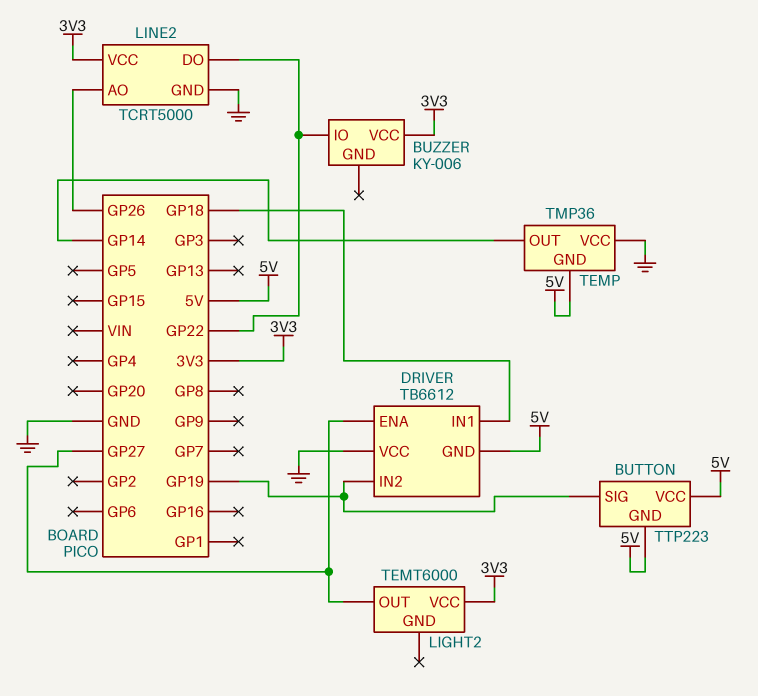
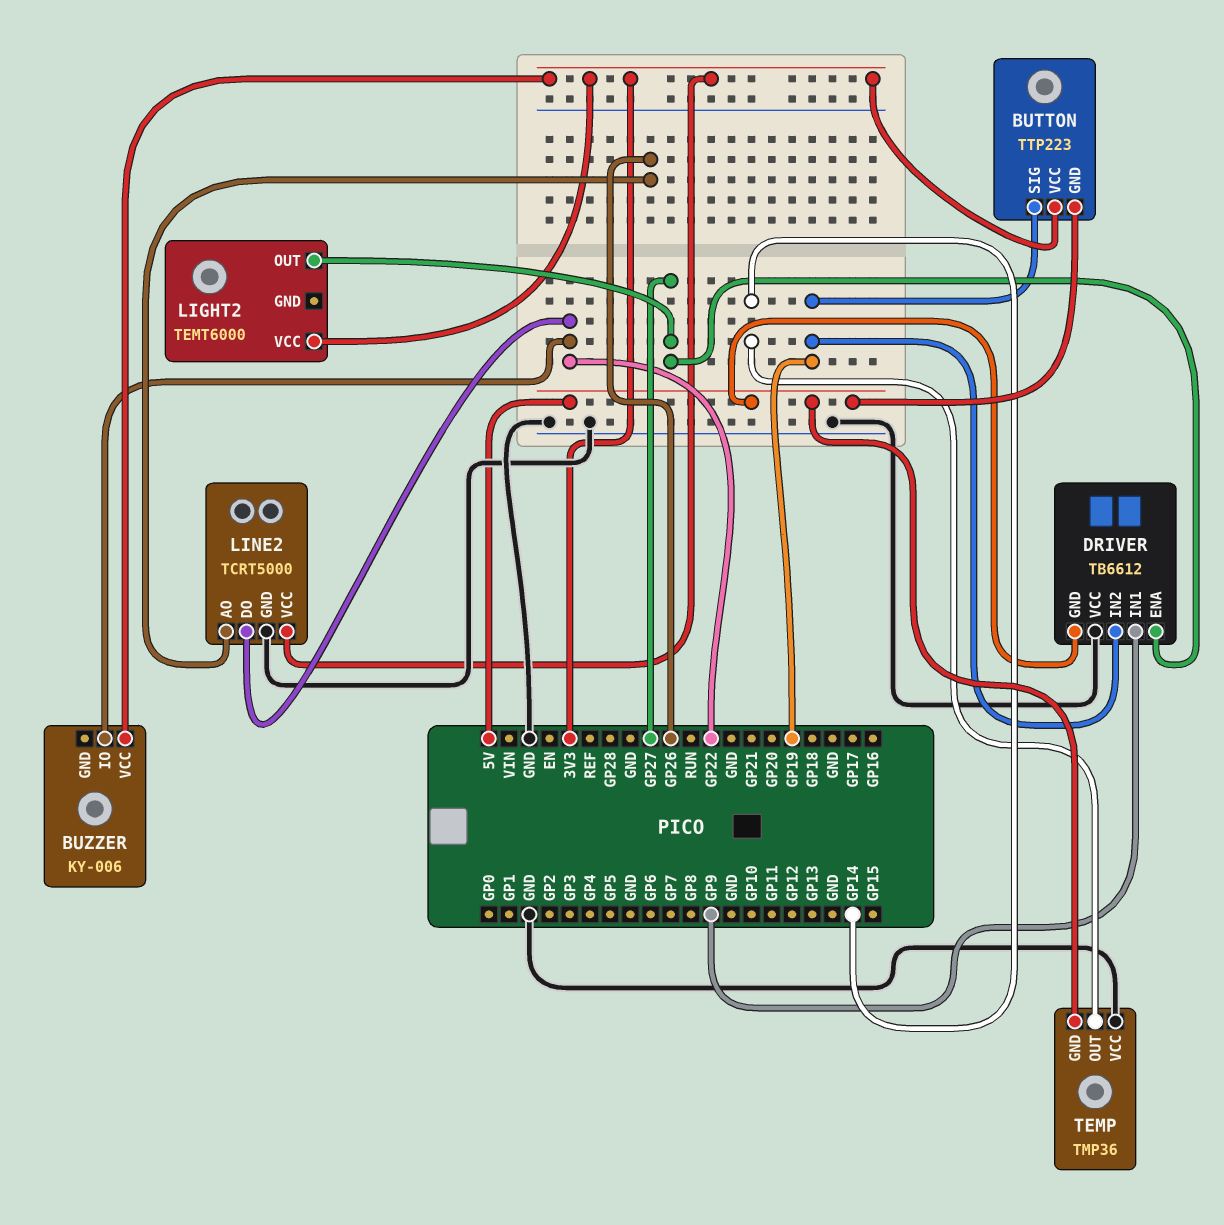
BUTTON pin VCC: 5V -> 3V3
DRIVER pin IN1: GP18 -> GP9

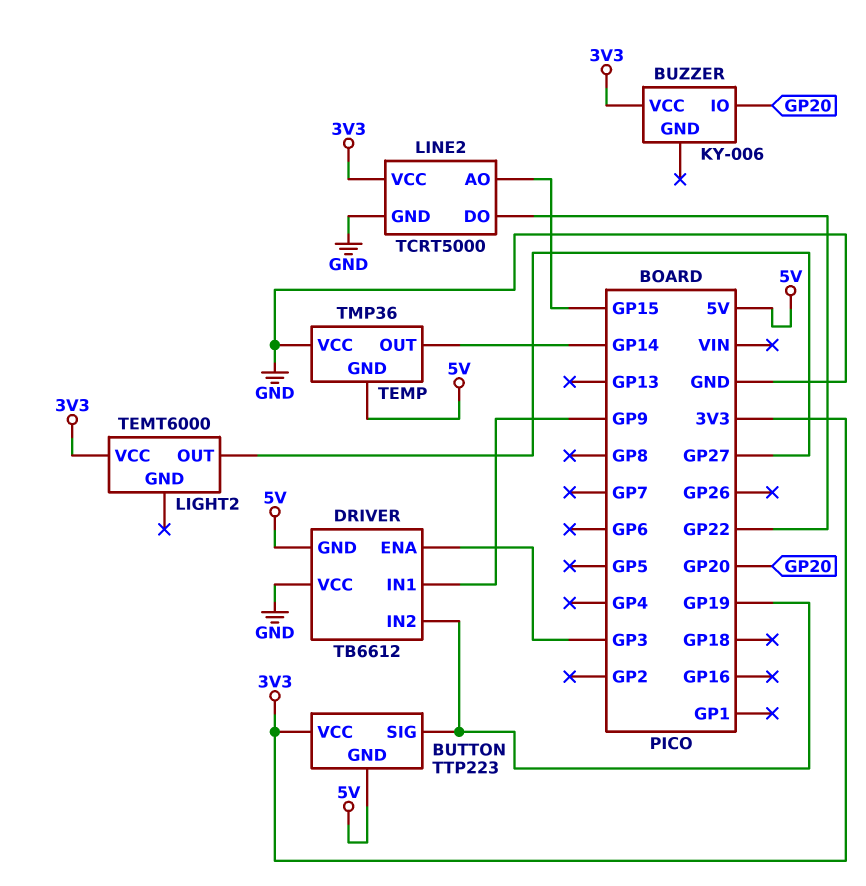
BUZZER pin IO: GP22 -> GP20
DRIVER pin ENA: GP27 -> GP3
LINE2 pin AO: GP26 -> GP15

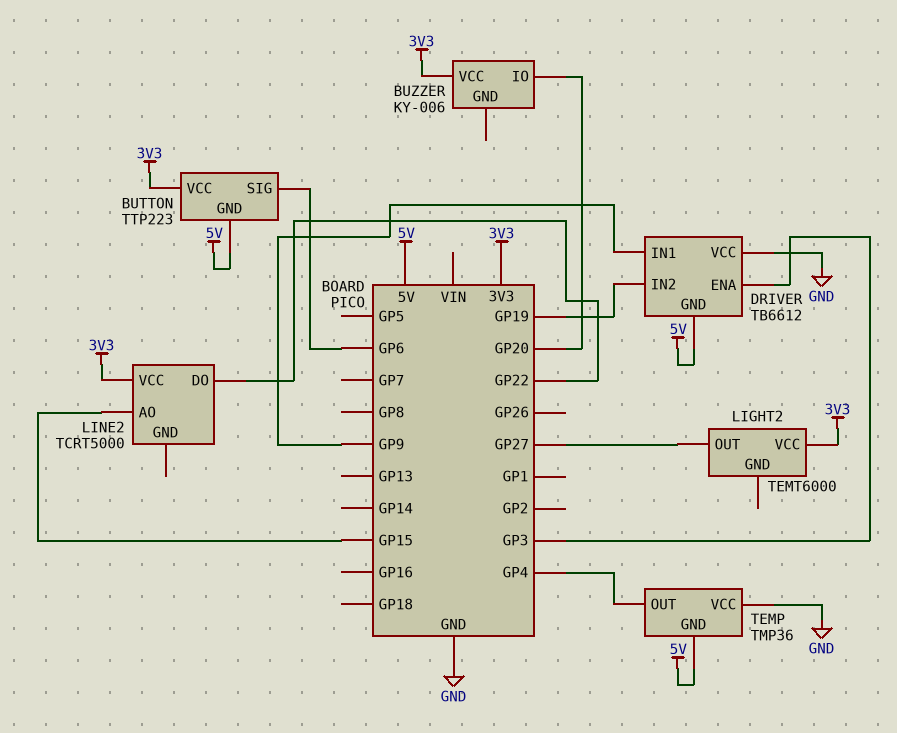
BUTTON pin SIG: GP19 -> GP6
LINE2 pin GND: GND -> none
TEMP pin OUT: GP14 -> GP4

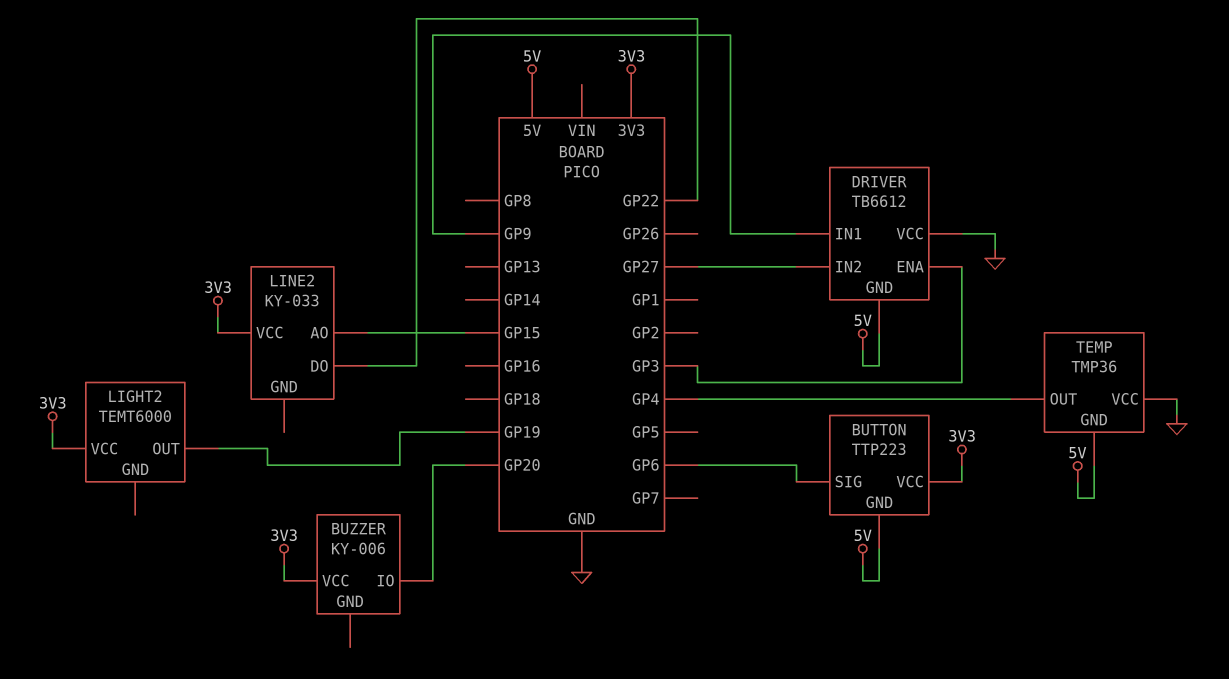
DRIVER pin IN2: GP19 -> GP27
LIGHT2 pin OUT: GP27 -> GP19
LINE2: TCRT5000 -> KY-033

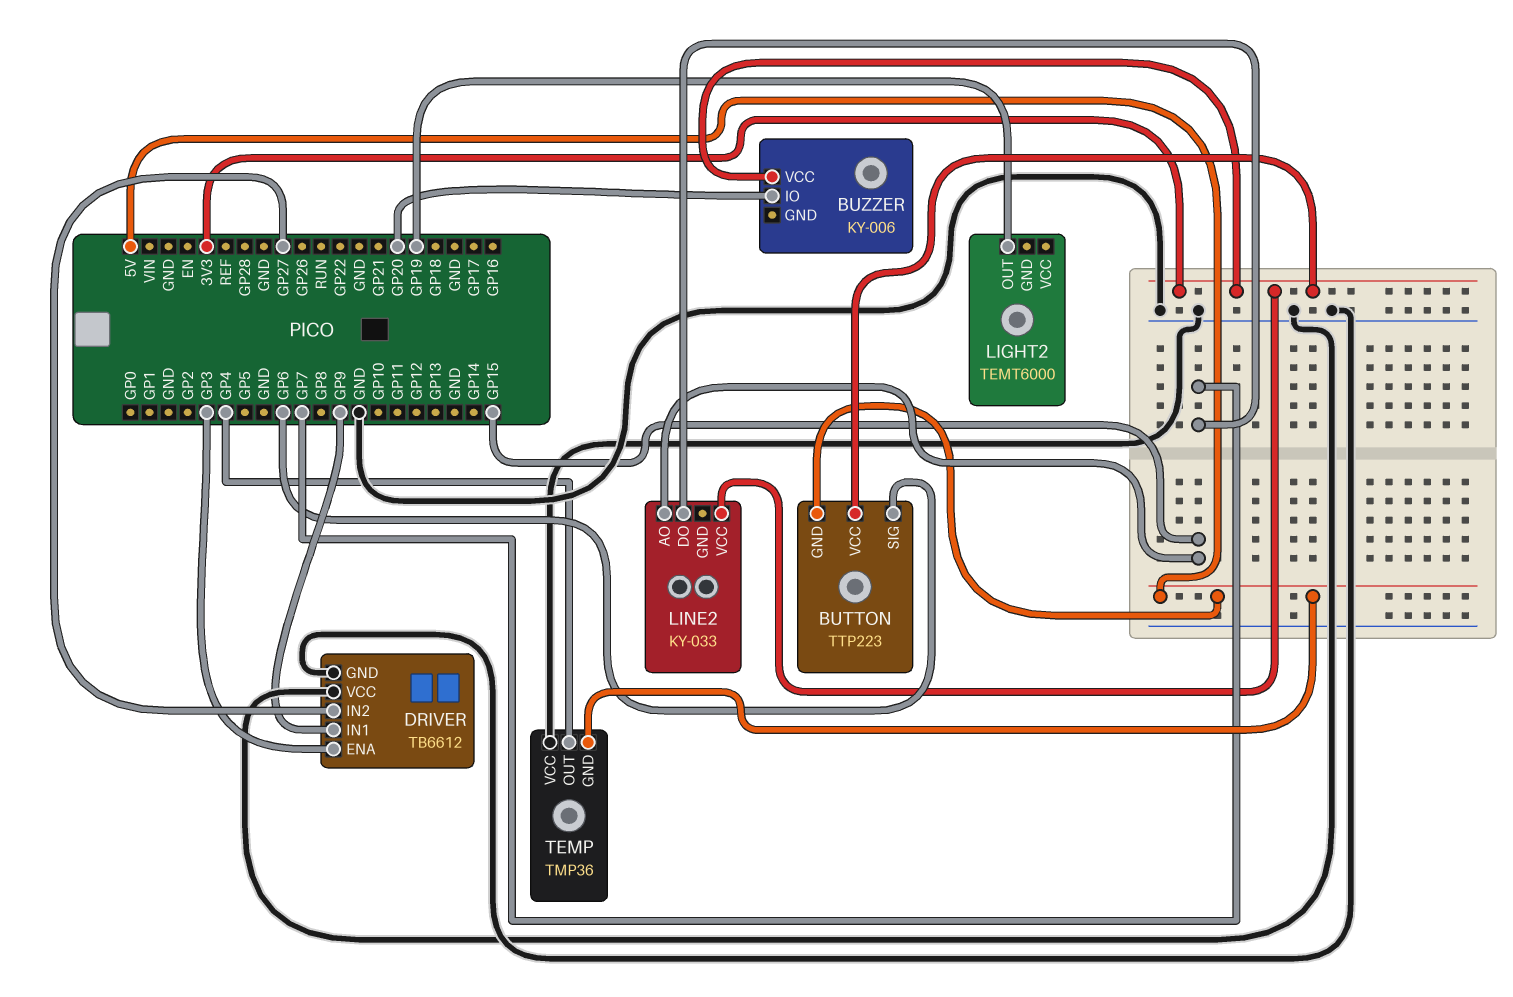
DRIVER pin GND: 5V -> GND
LIGHT2 pin VCC: 3V3 -> none
LINE2 pin DO: GP22 -> GP7

